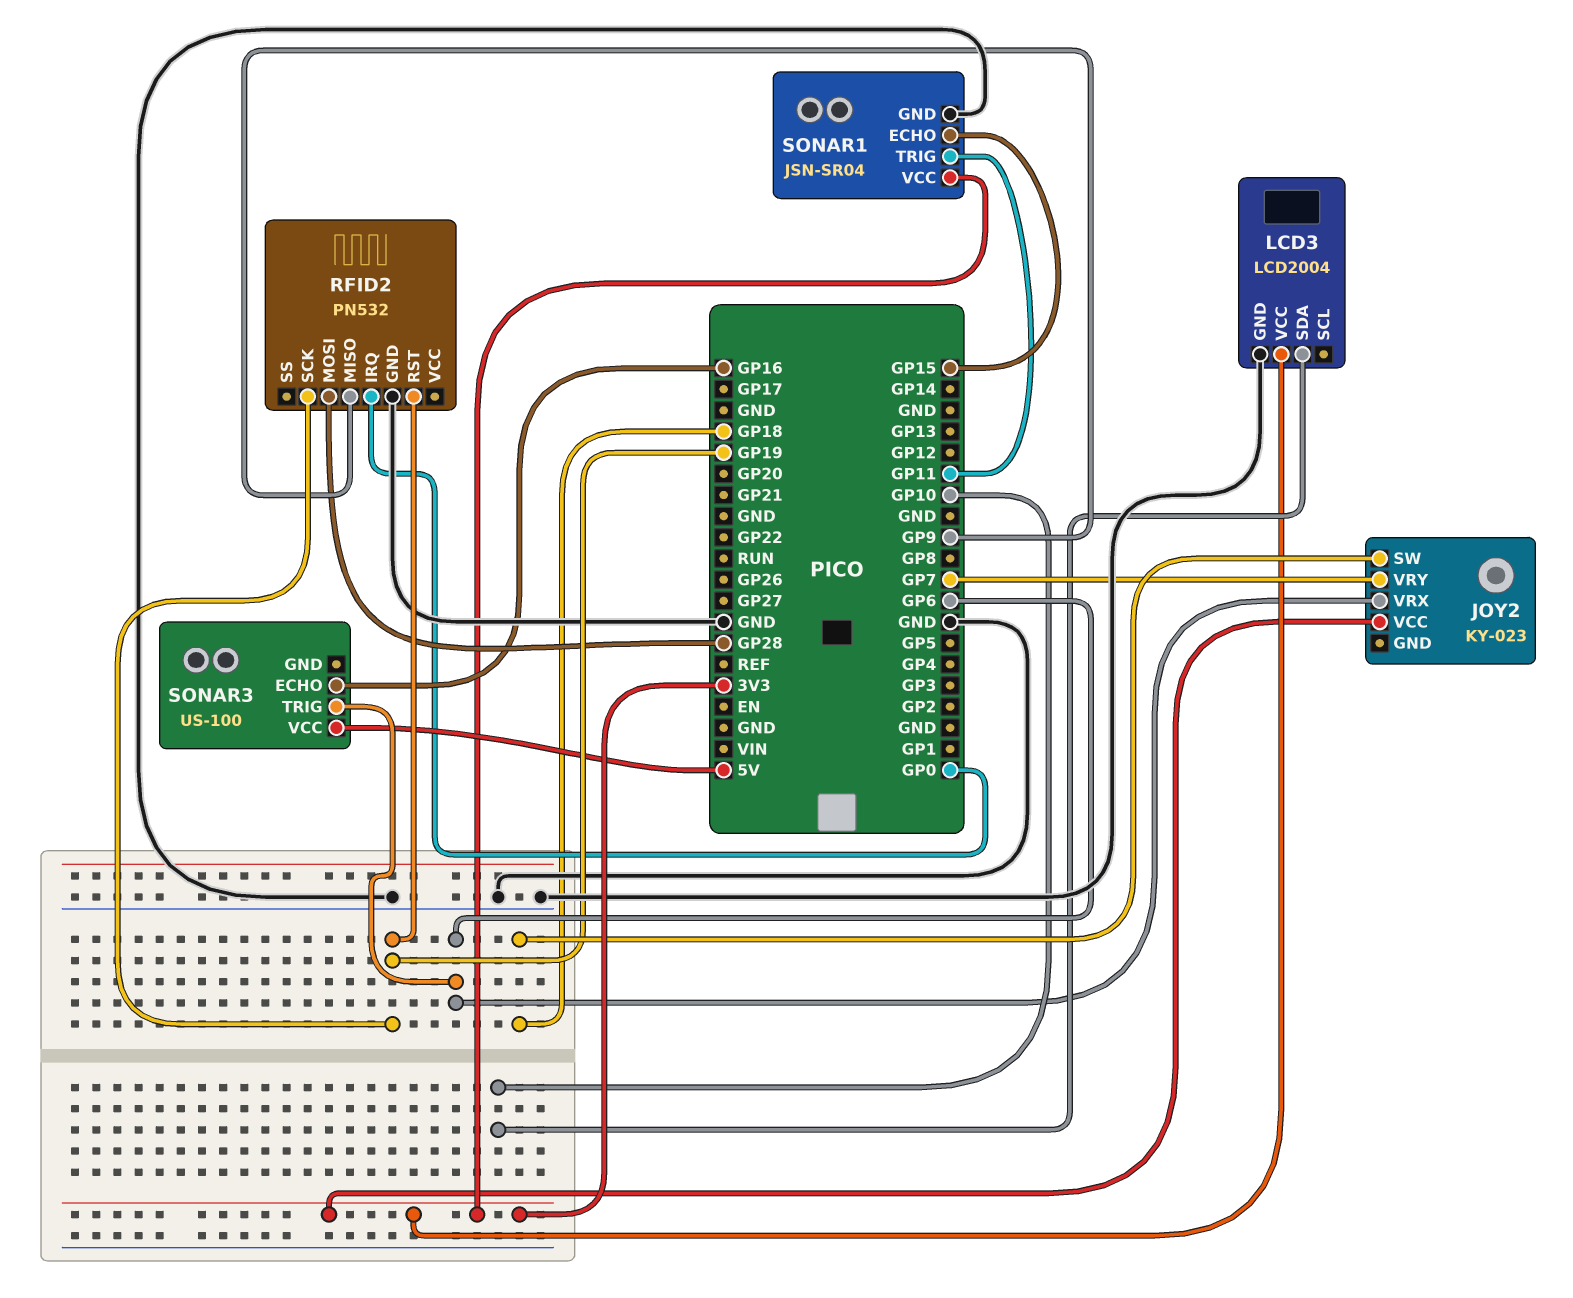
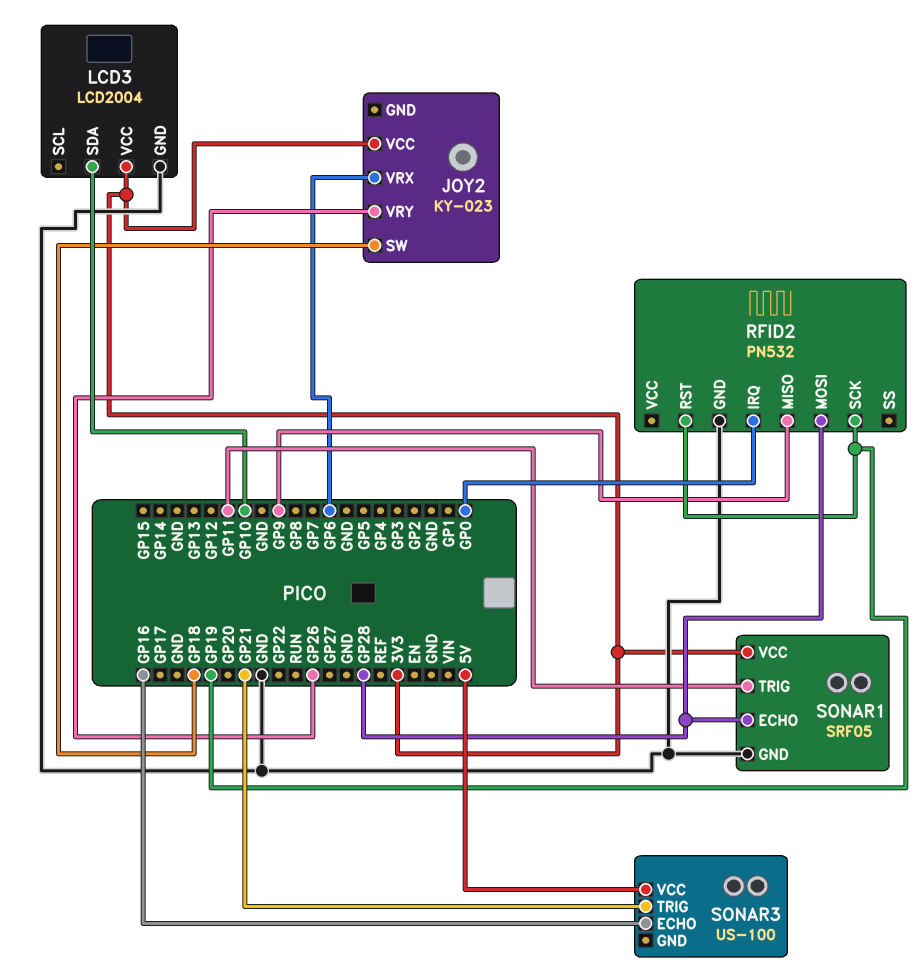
JOY2 pin VRY: GP7 -> GP26
SONAR1: JSN-SR04 -> SRF05
SONAR1 pin ECHO: GP15 -> GP28
SONAR3 pin TRIG: GP6 -> GP21

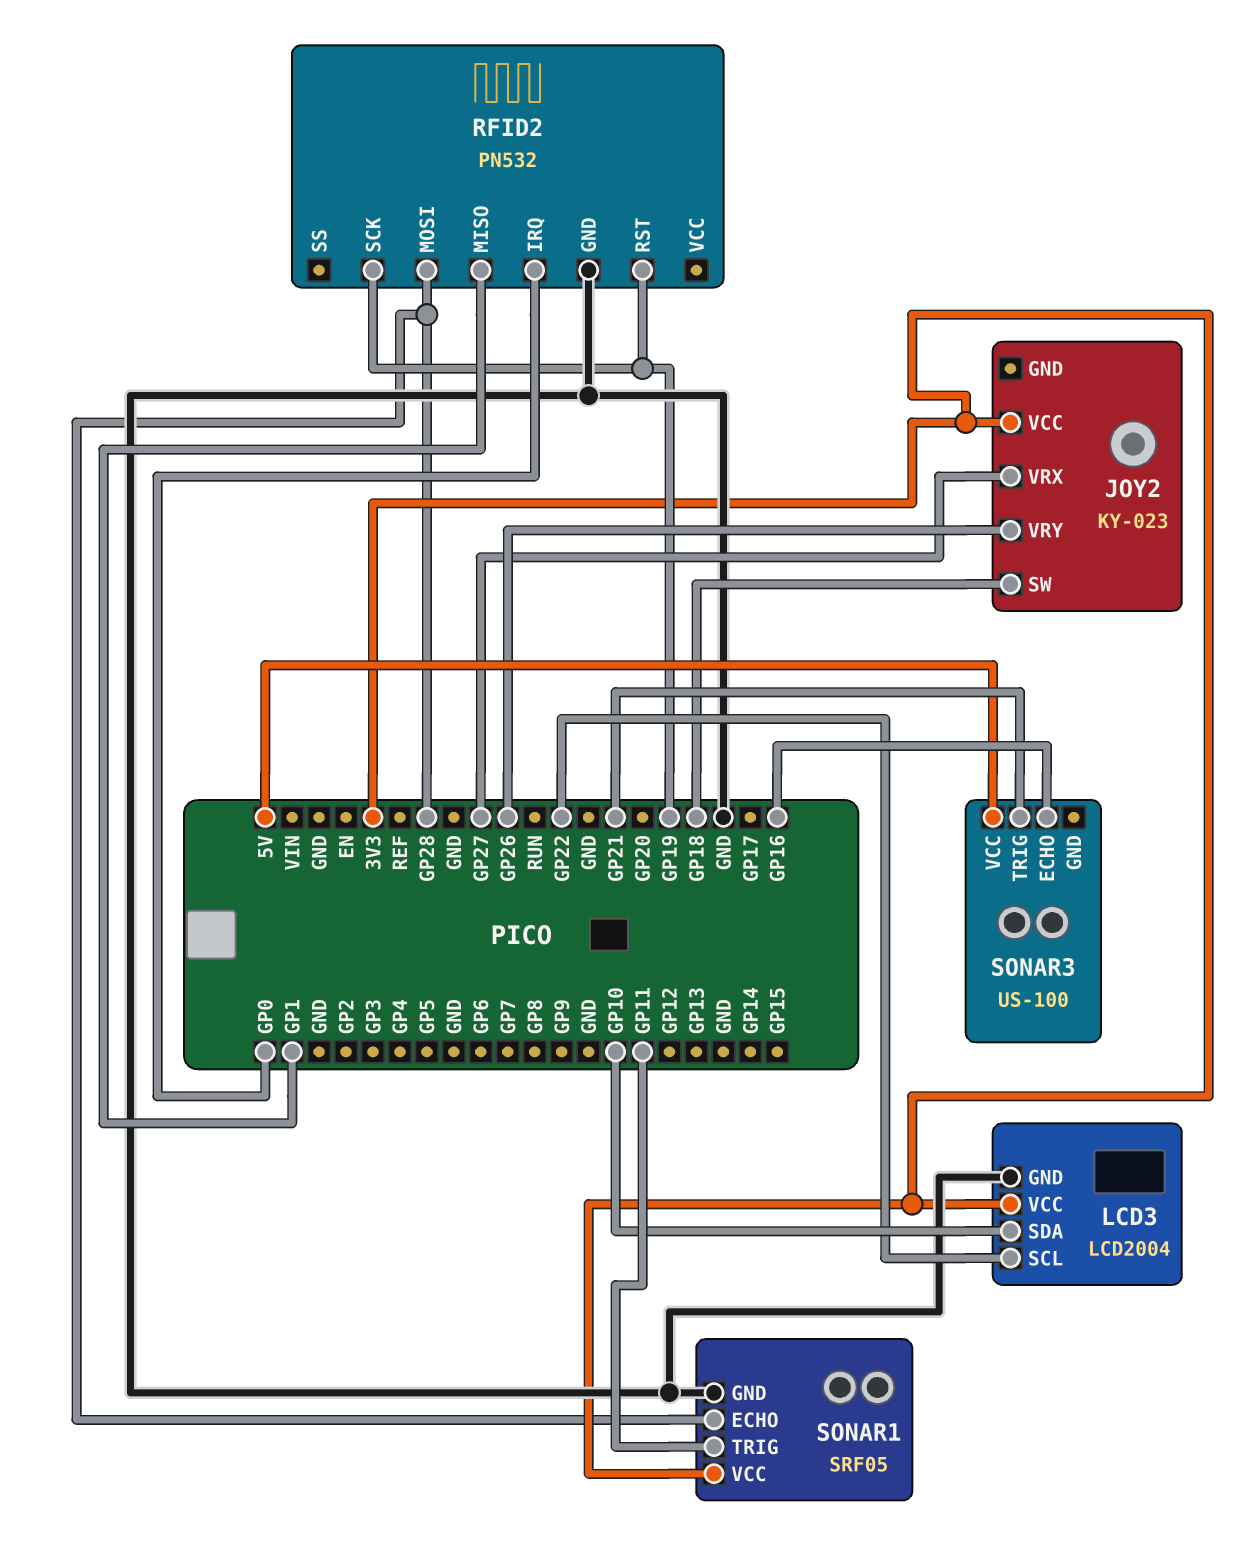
JOY2 pin VRX: GP6 -> GP27
LCD3 pin SCL: none -> GP22
RFID2 pin MISO: GP9 -> GP1

